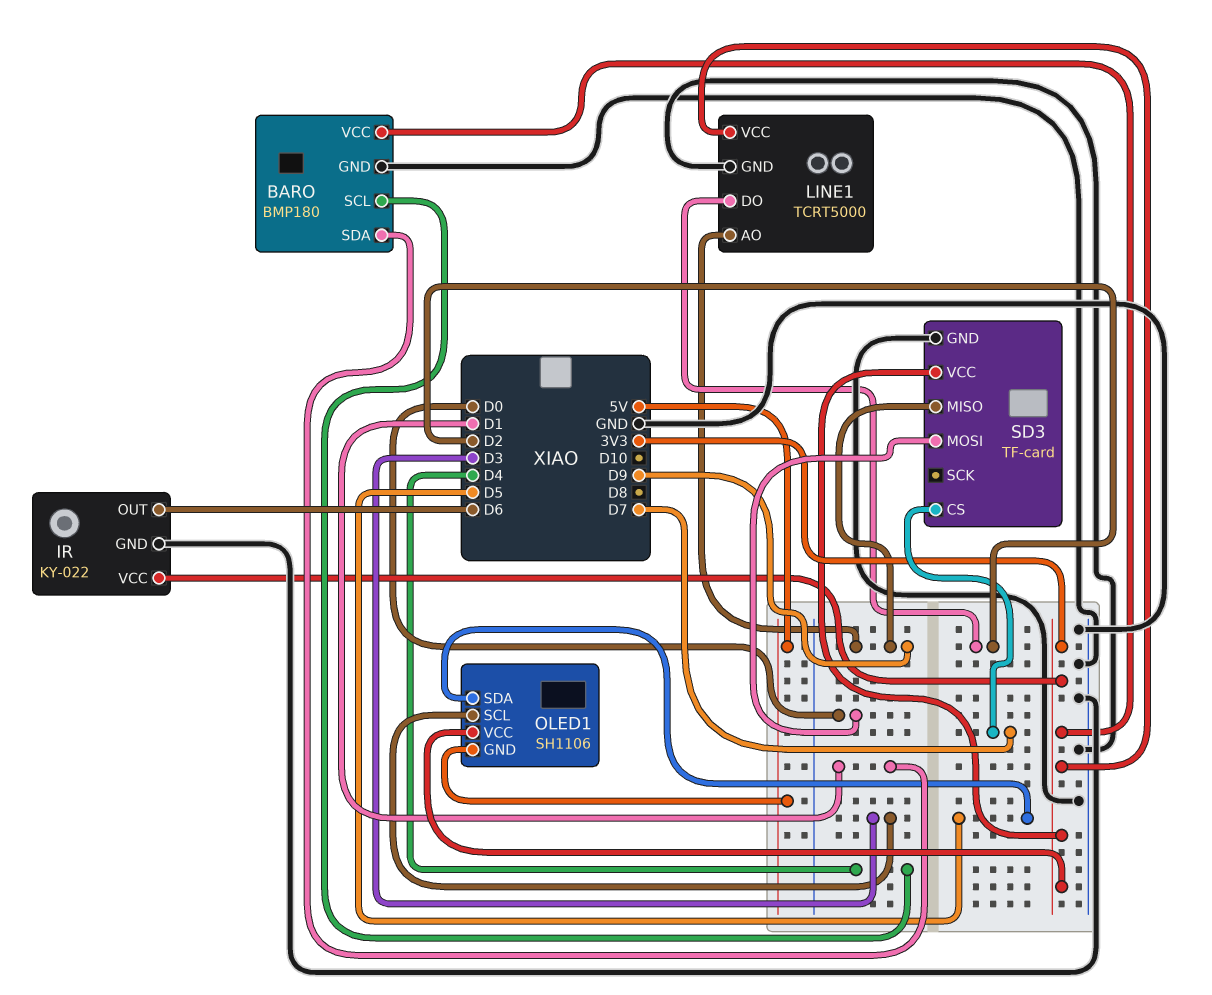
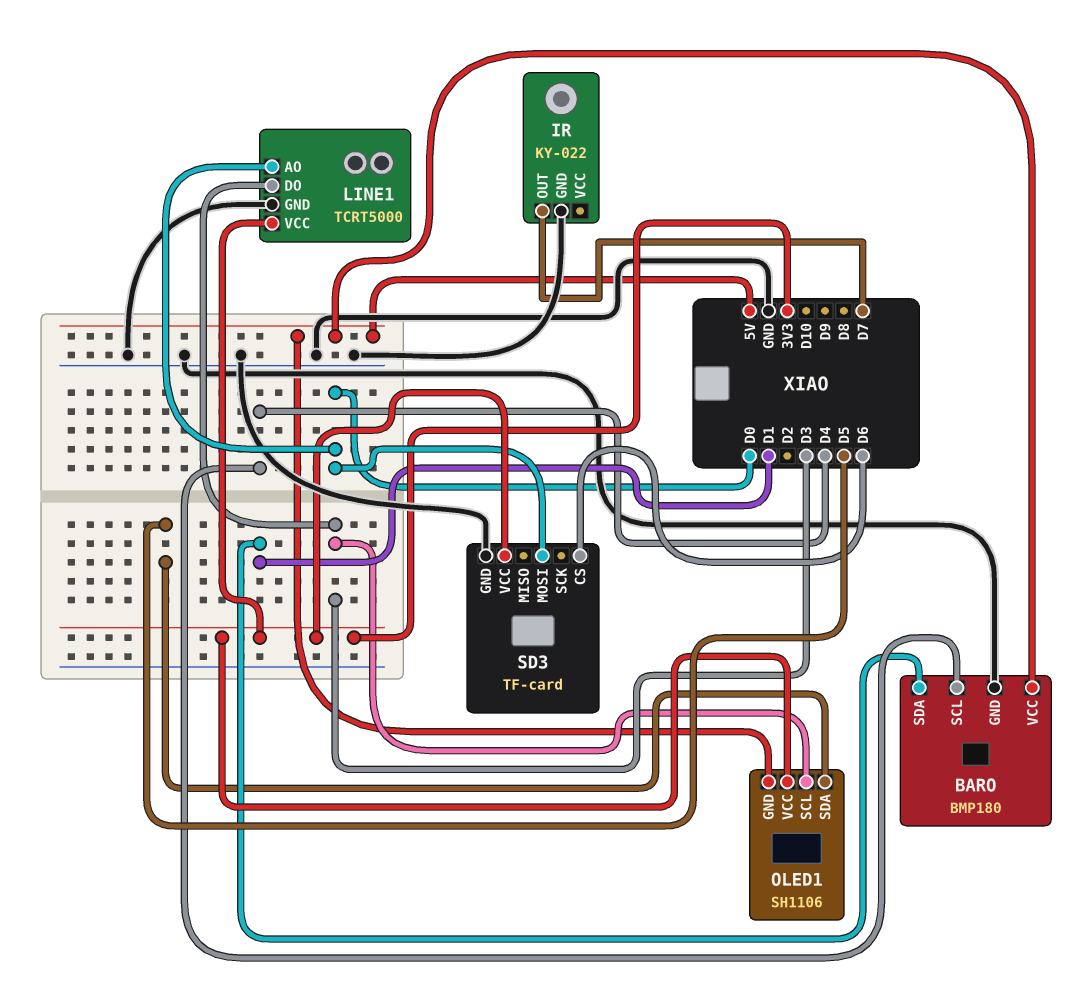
BARO pin VCC: 3V3 -> 5V
IR pin OUT: D6 -> D7
IR pin VCC: 3V3 -> none
LINE1 pin AO: D9 -> D0
LINE1 pin DO: D2 -> D3
SD3 pin CS: D7 -> D6
SD3 pin MISO: D9 -> none

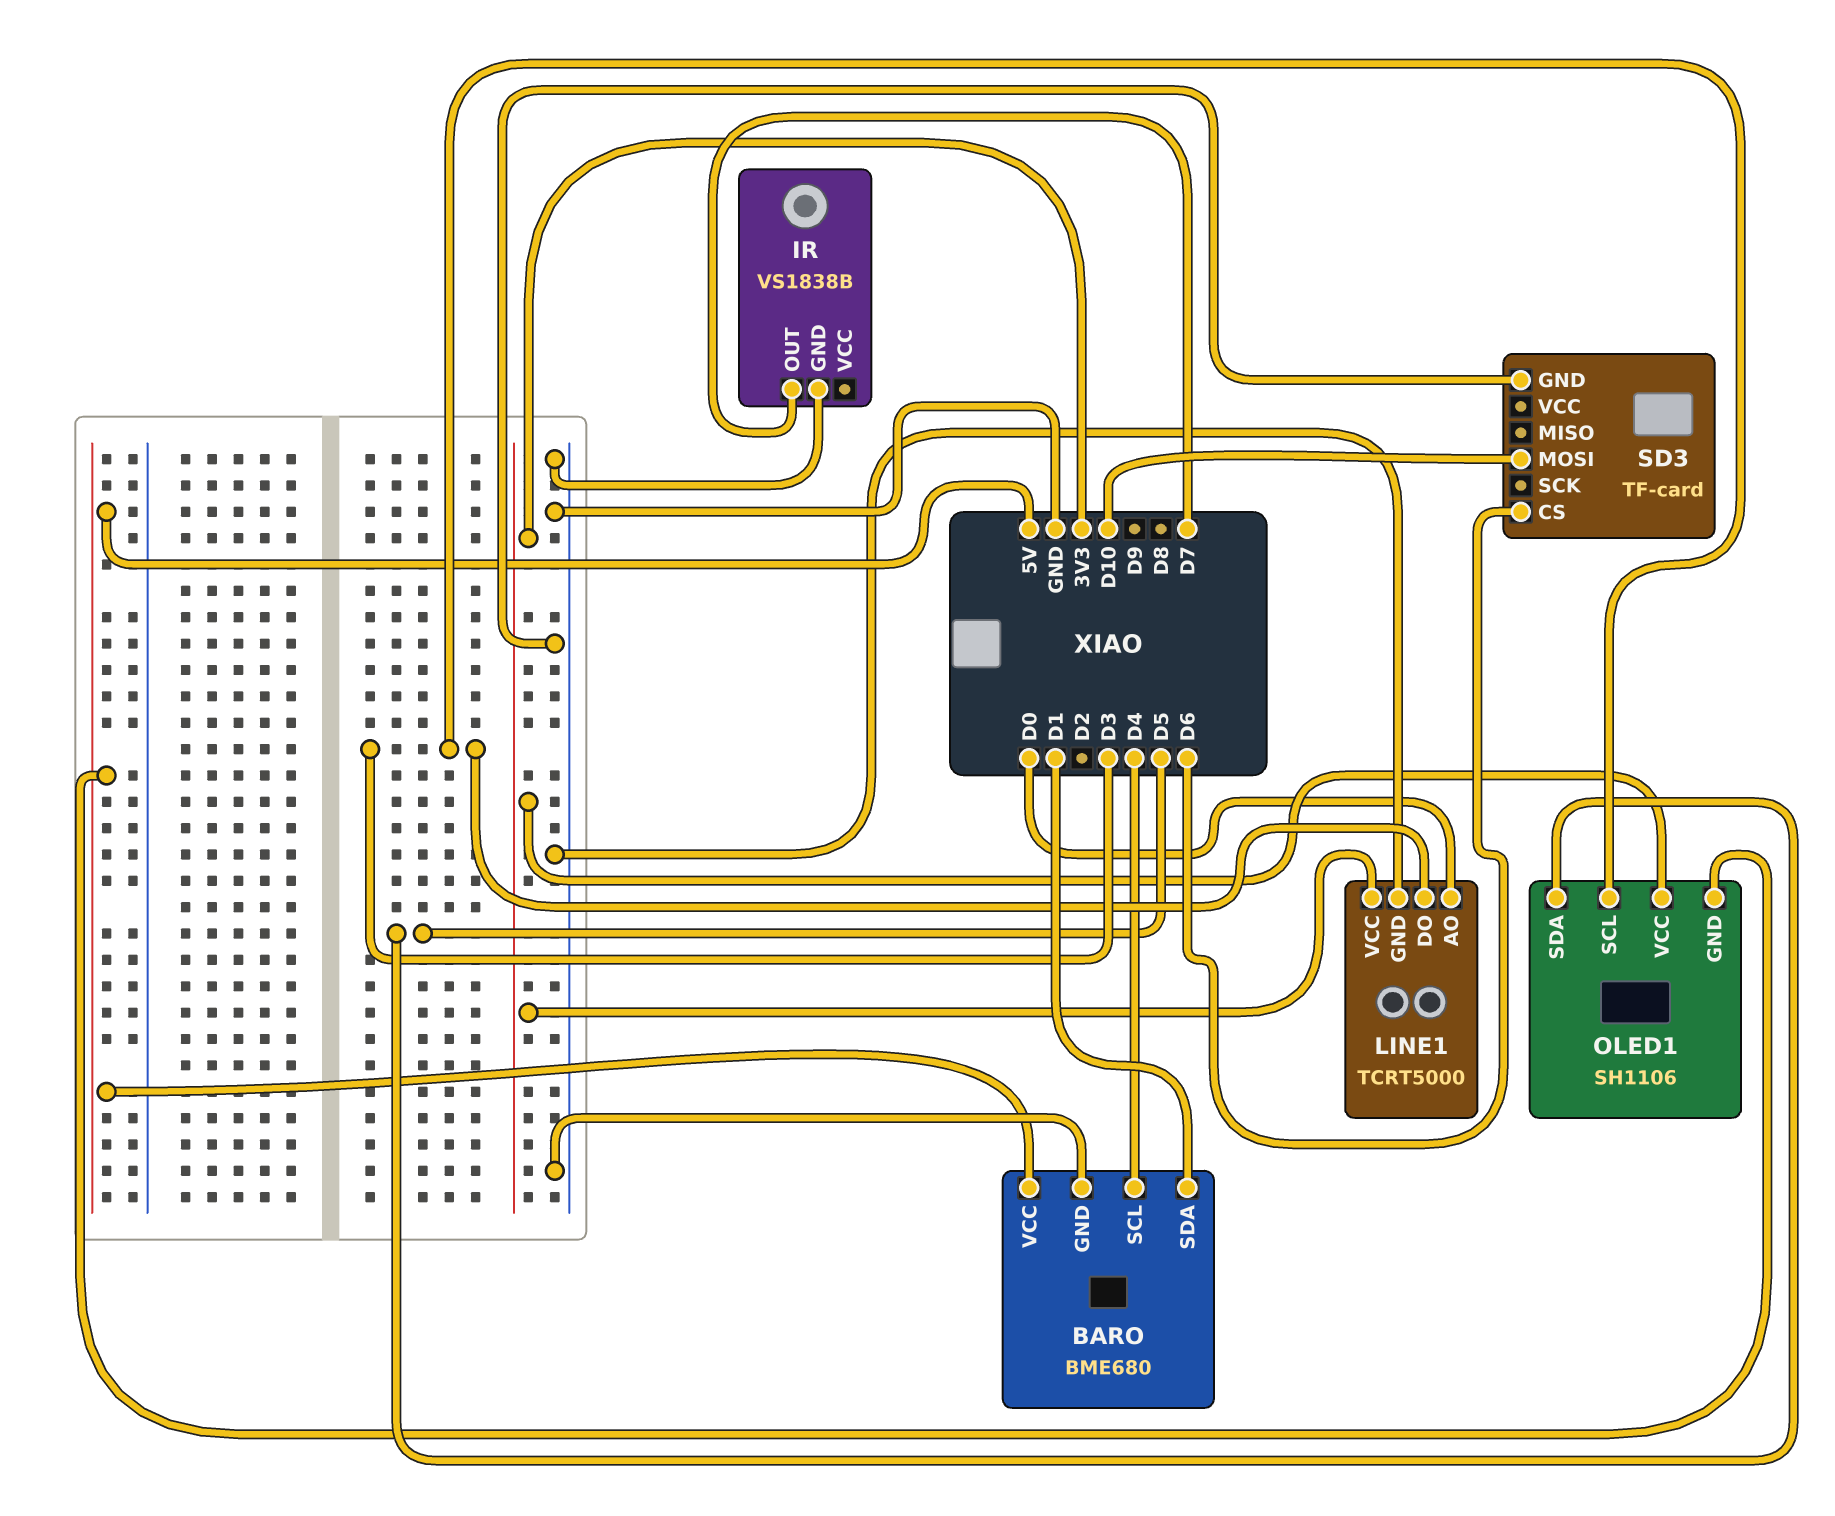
BARO: BMP180 -> BME680
IR: KY-022 -> VS1838B
SD3 pin MOSI: D0 -> D10
SD3 pin VCC: 3V3 -> none

